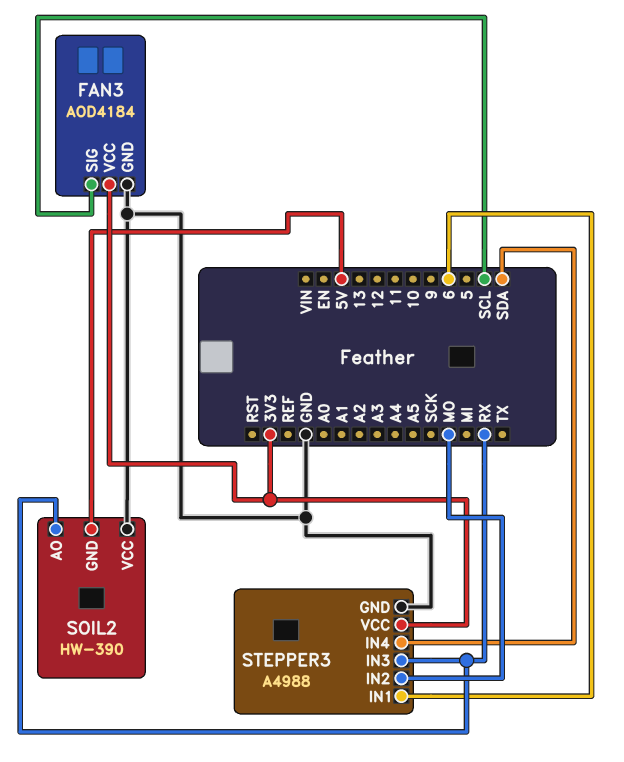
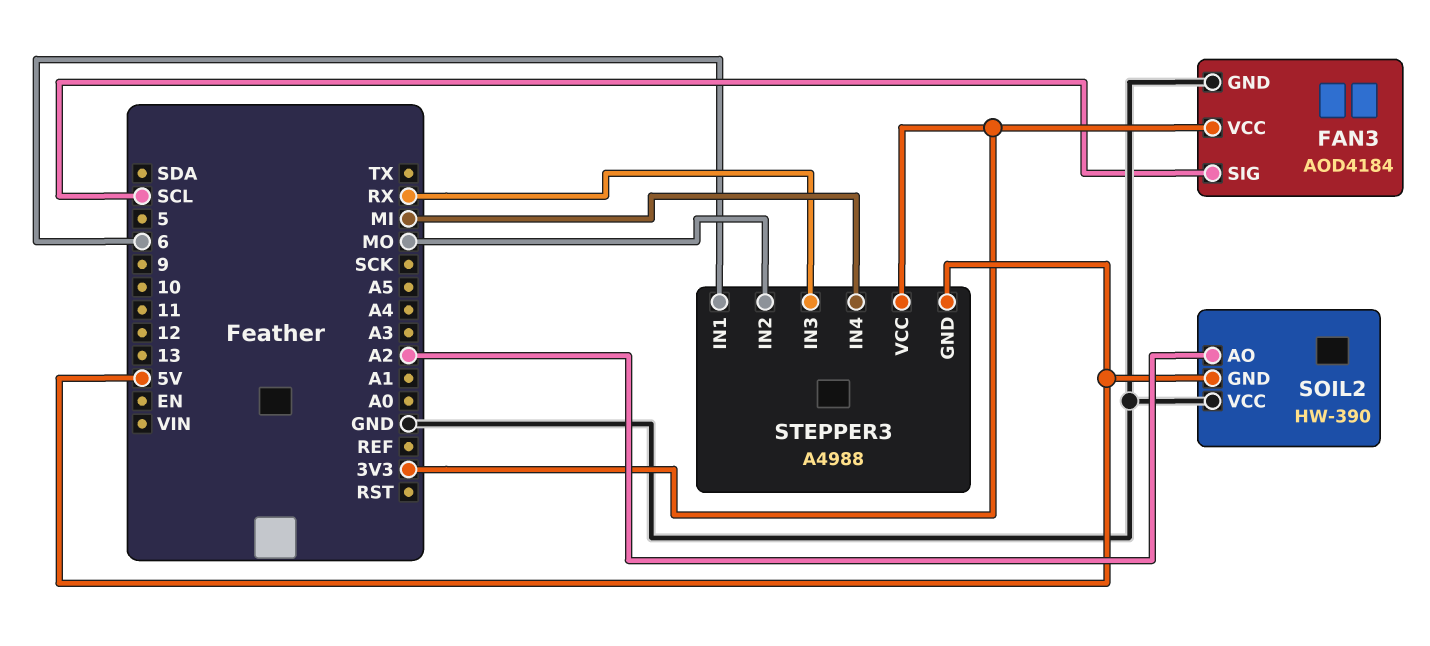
SOIL2 pin AO: RX -> A2
STEPPER3 pin GND: GND -> 5V
STEPPER3 pin IN4: SDA -> MI

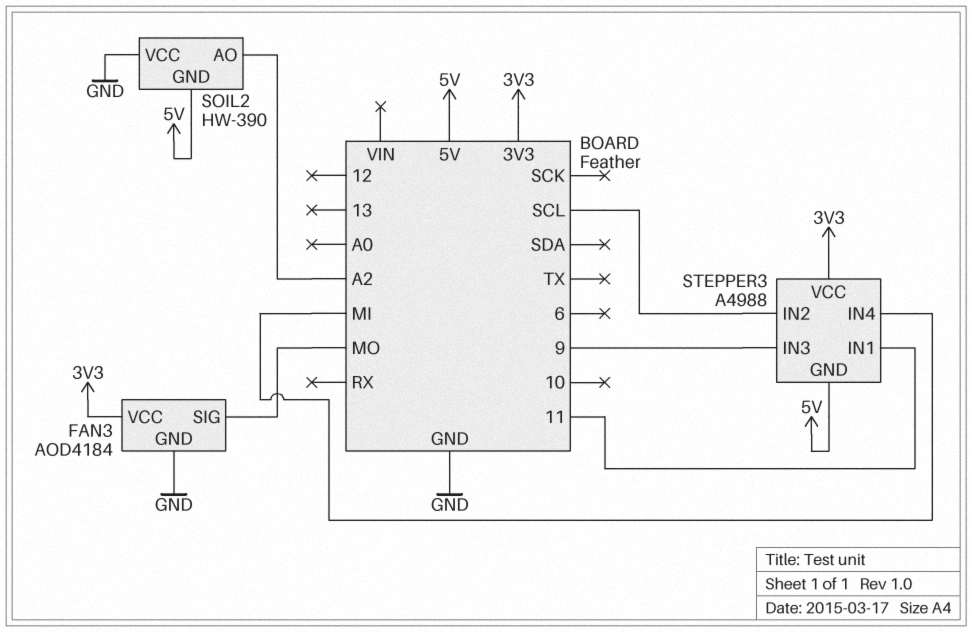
FAN3 pin SIG: SCL -> MO
STEPPER3 pin IN1: 6 -> 11
STEPPER3 pin IN2: MO -> SCL
STEPPER3 pin IN3: RX -> 9

